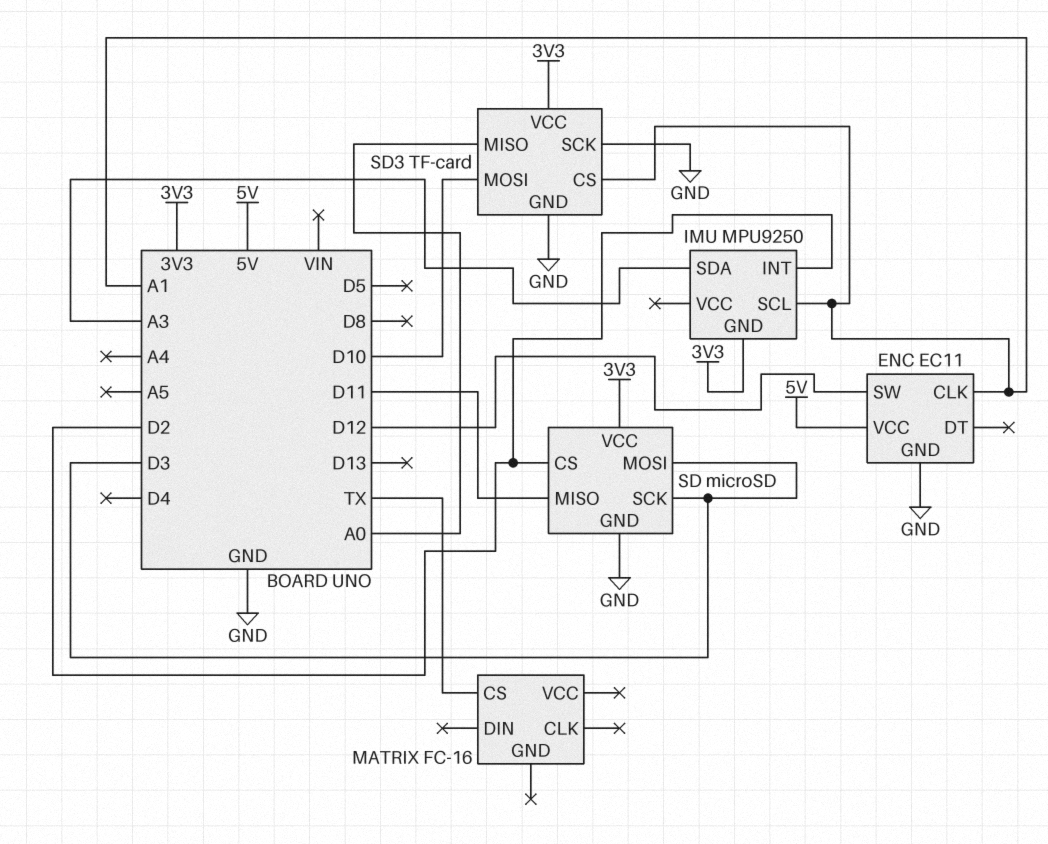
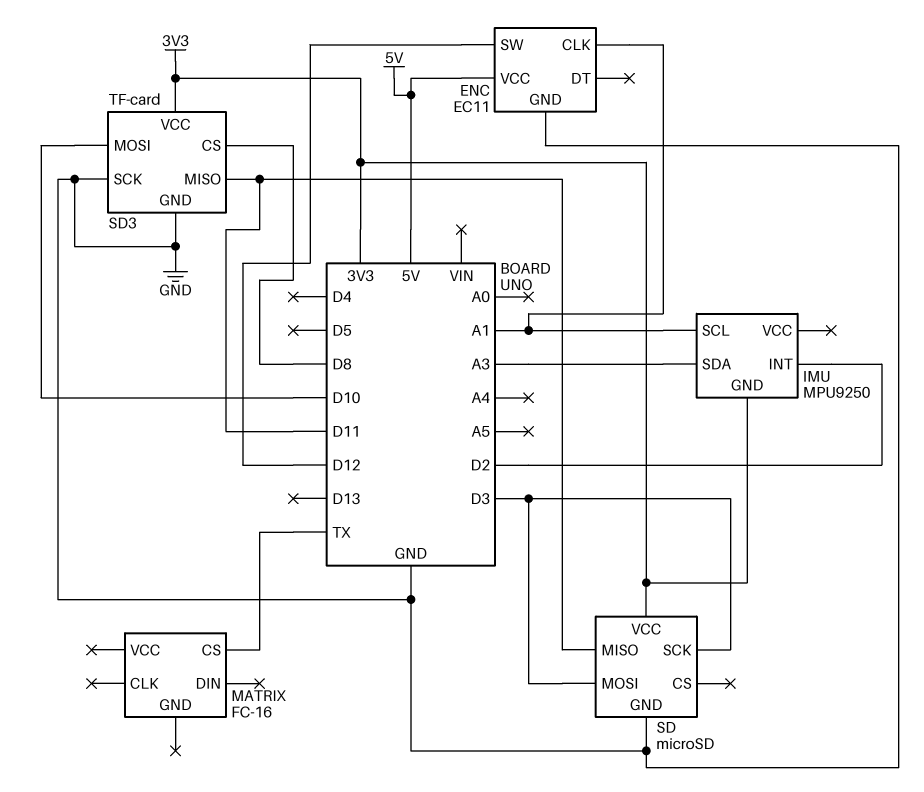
SD pin CS: D2 -> none
SD3 pin CS: A1 -> D8
SD3 pin MISO: A0 -> D11

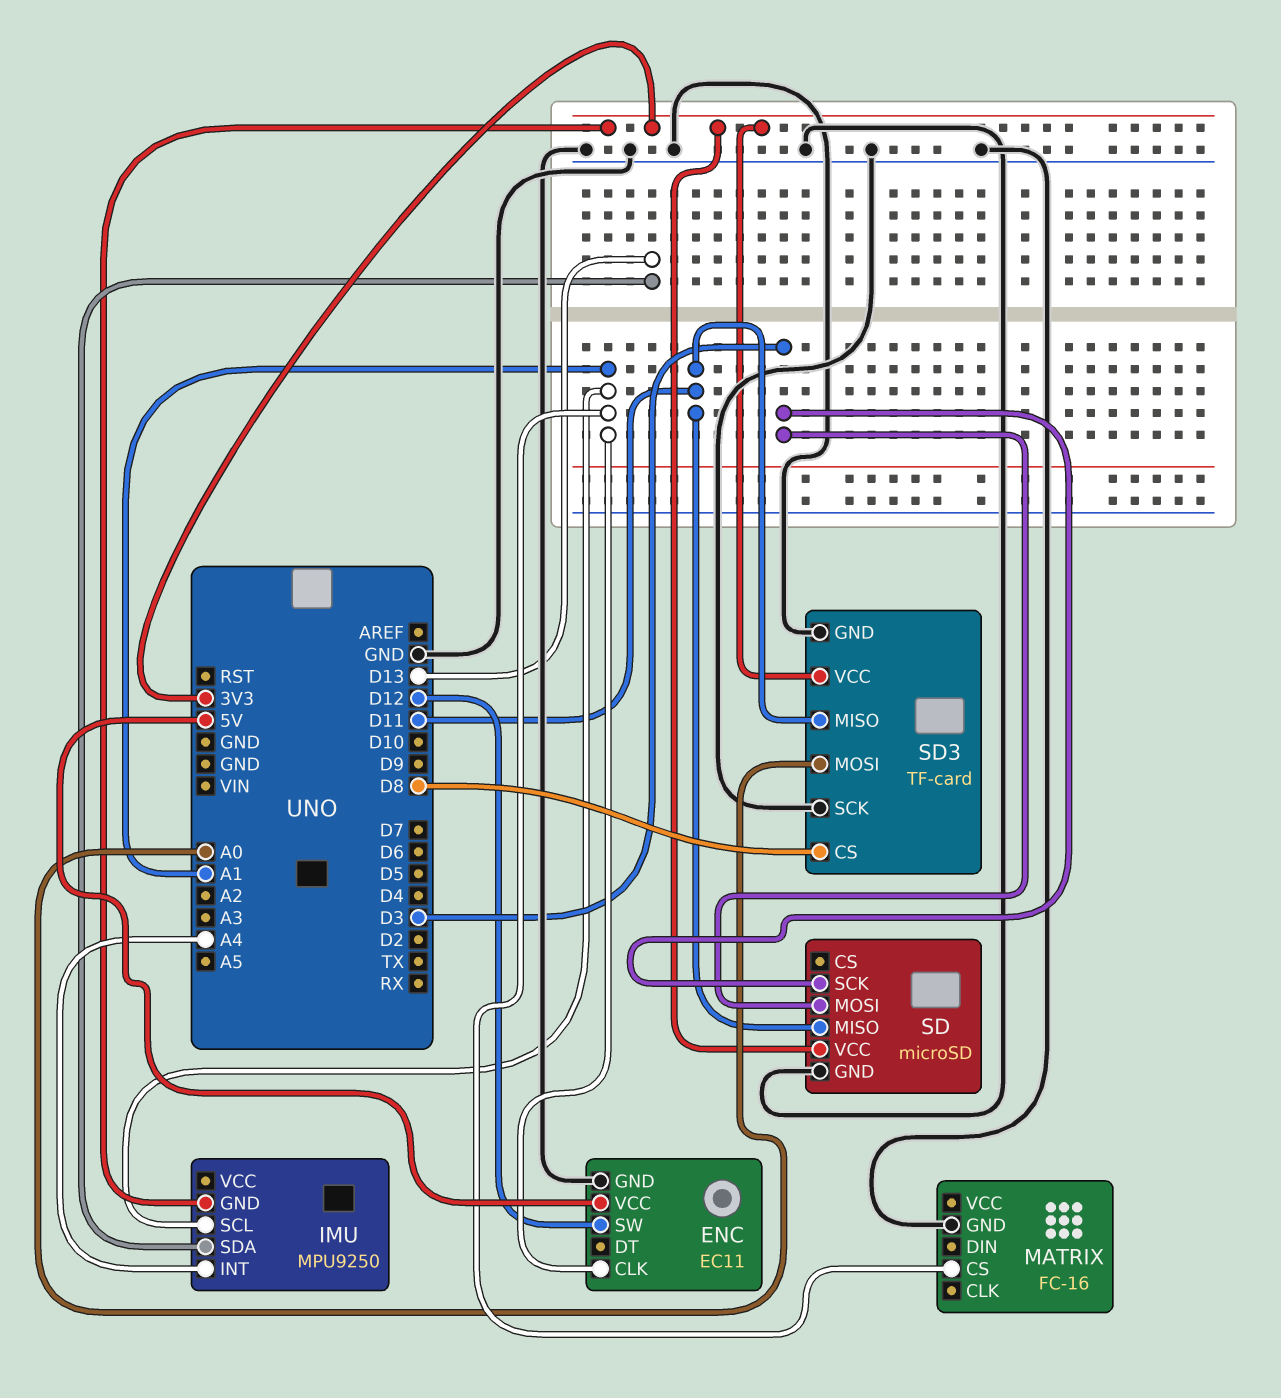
IMU pin INT: D2 -> A4
IMU pin SDA: A3 -> D13
MATRIX pin CS: TX -> A1
MATRIX pin GND: none -> GND
SD3 pin MOSI: D10 -> A0

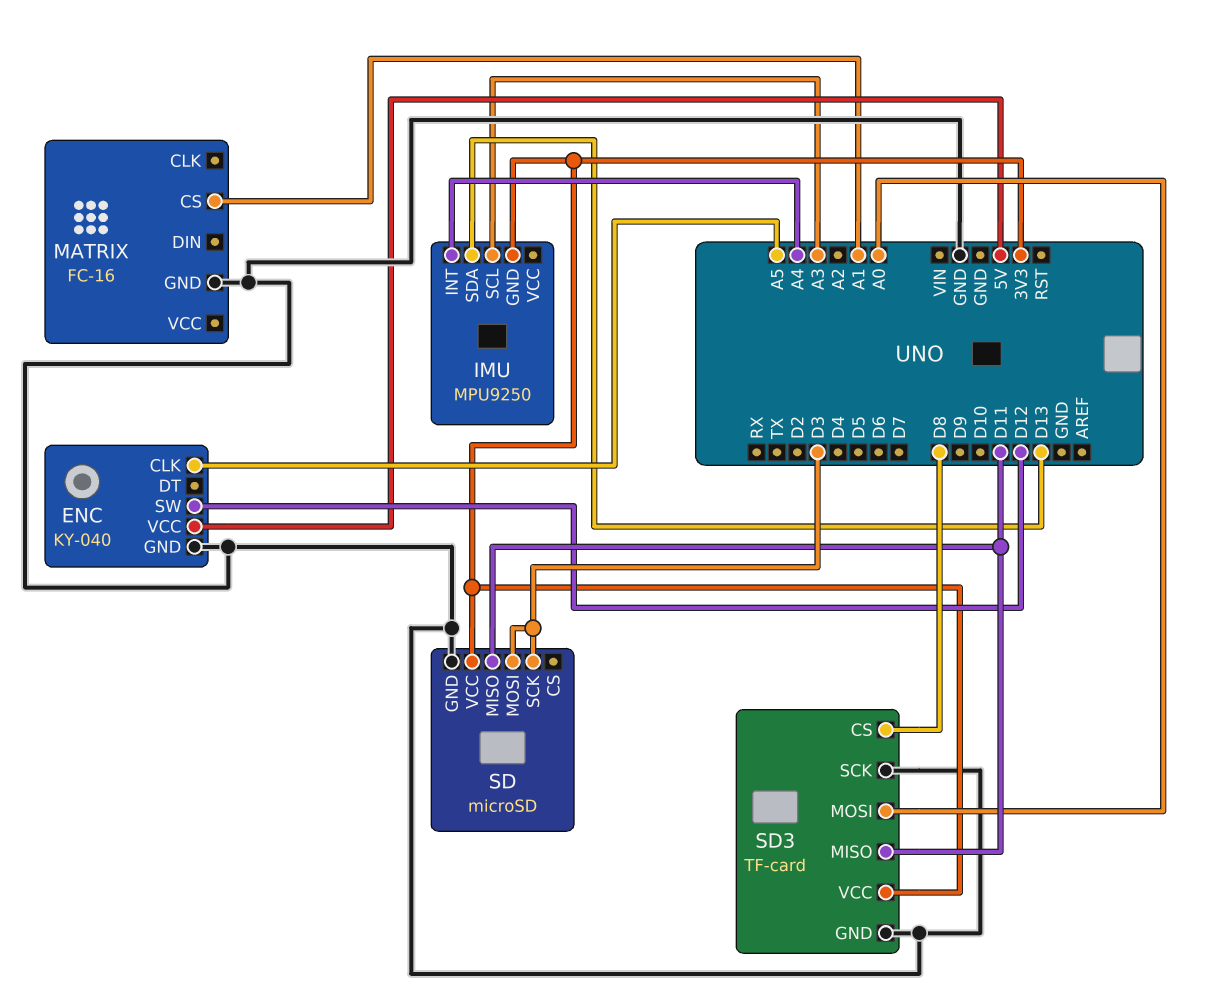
ENC: EC11 -> KY-040
ENC pin CLK: A1 -> A5
IMU pin SCL: A1 -> A3

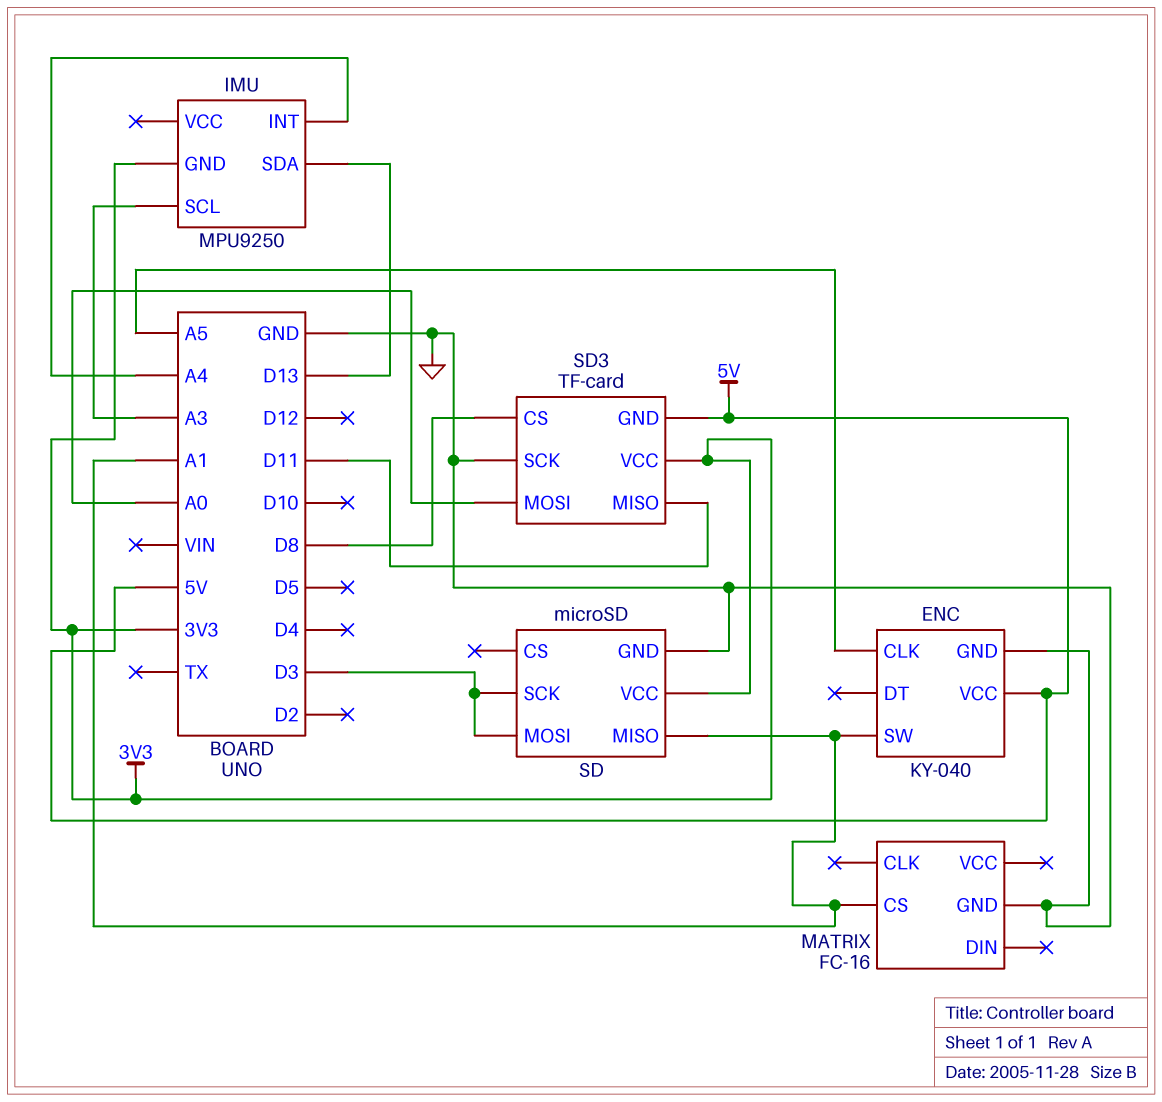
ENC pin SW: D12 -> A1
SD pin MISO: D11 -> A1
SD3 pin GND: GND -> 5V

